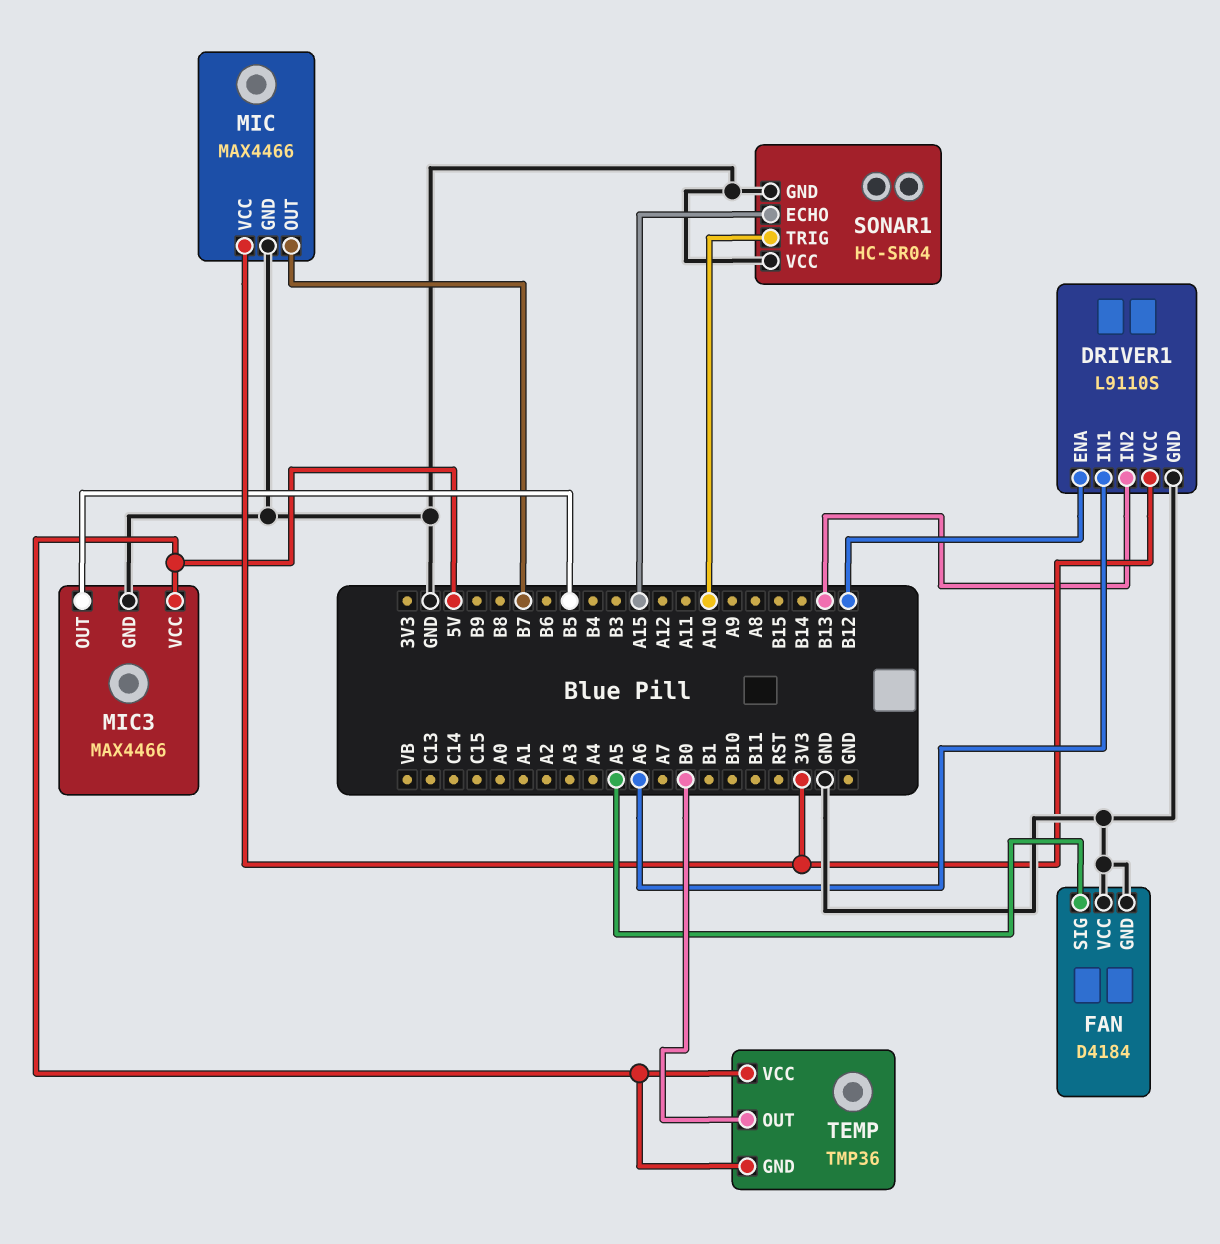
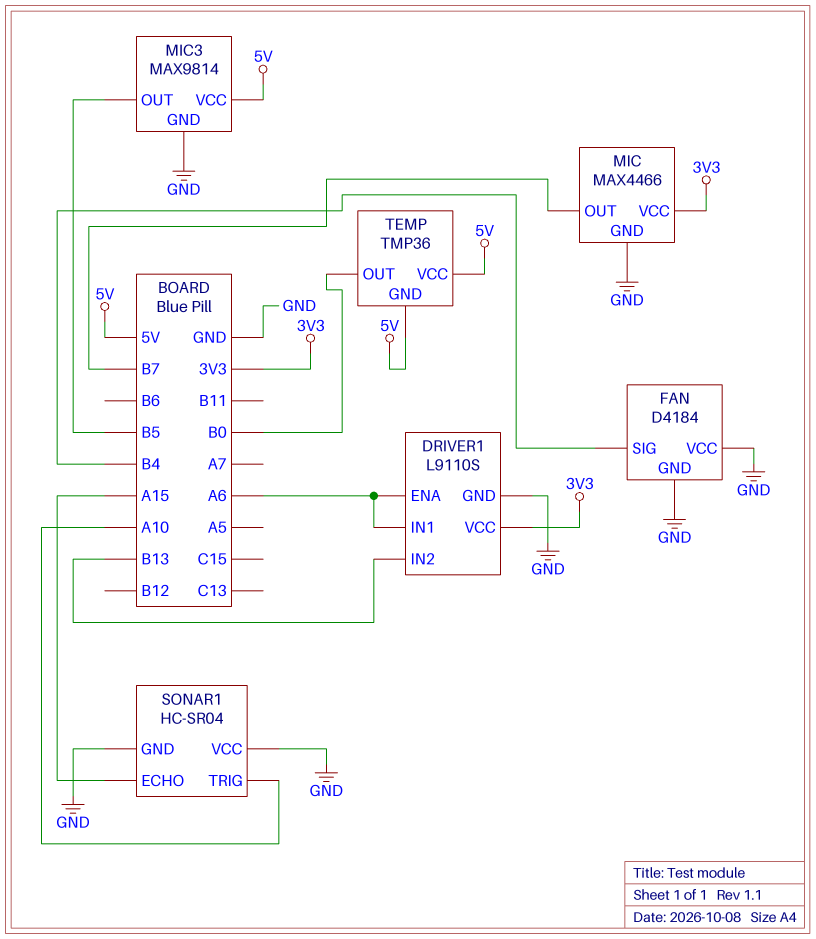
DRIVER1 pin ENA: B12 -> A6
FAN pin SIG: A5 -> B4
MIC3: MAX4466 -> MAX9814

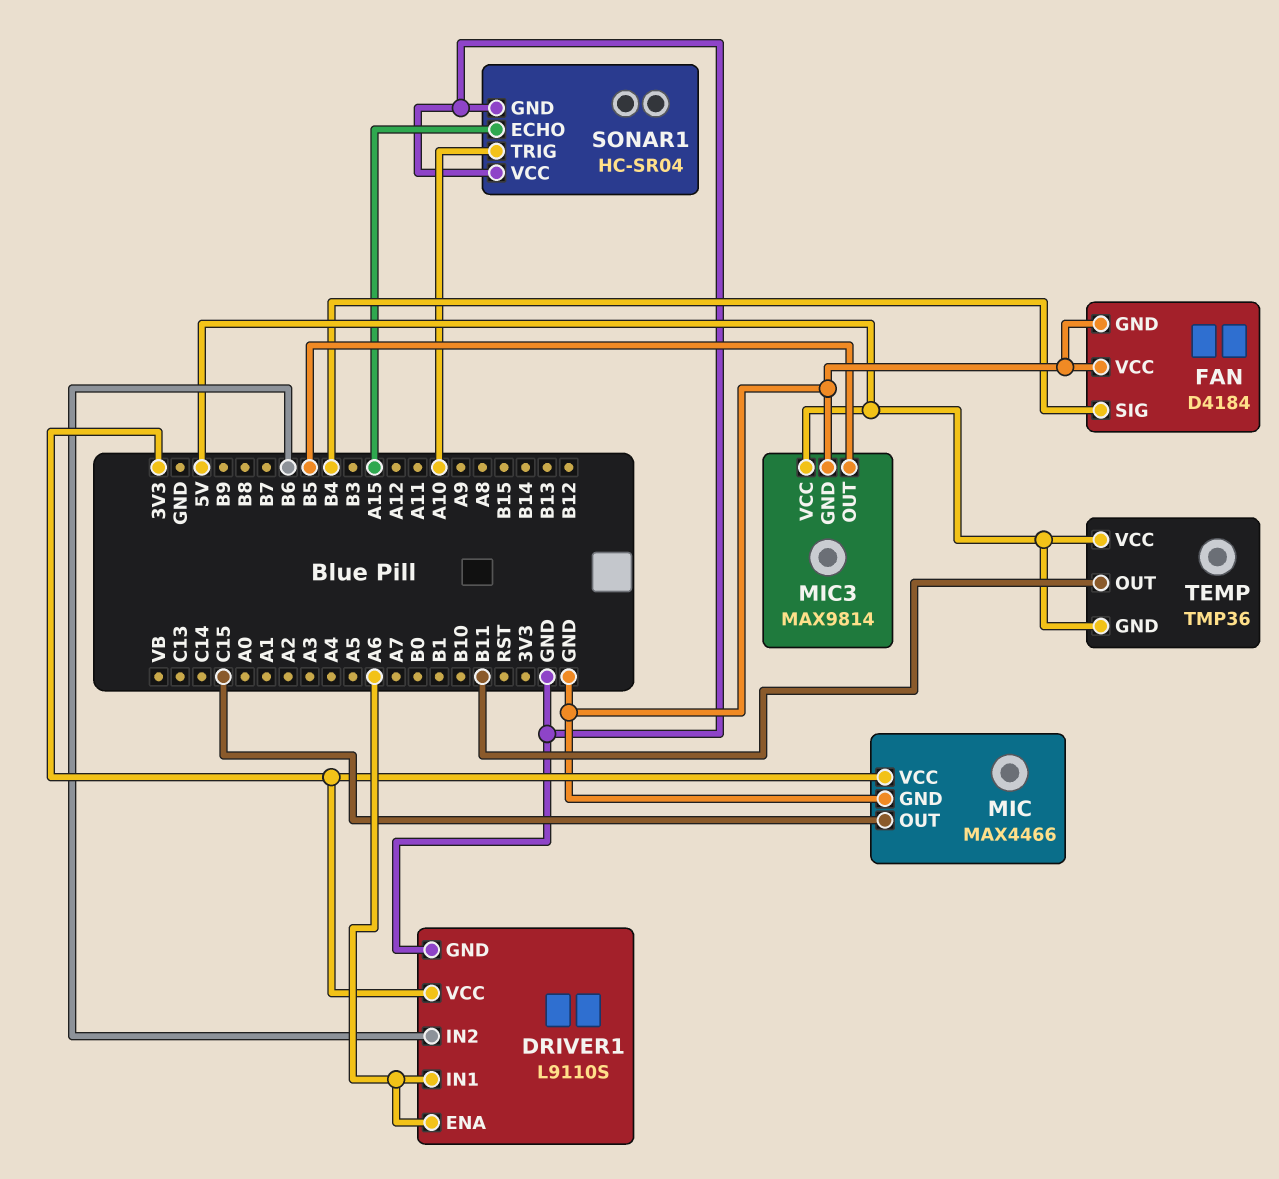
DRIVER1 pin IN2: B13 -> B6
MIC pin OUT: B7 -> C15
TEMP pin OUT: B0 -> B11

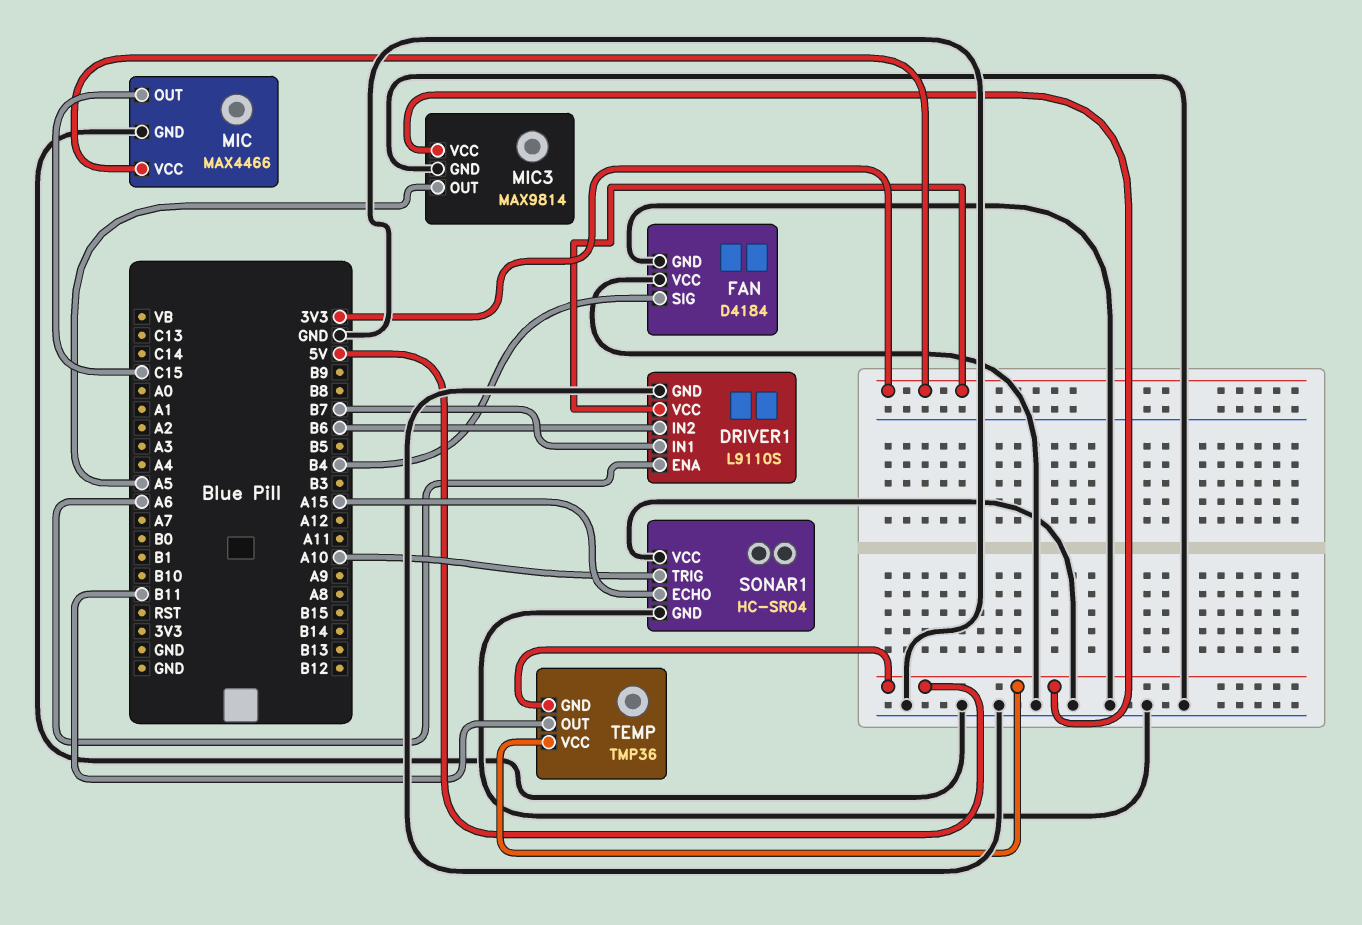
DRIVER1 pin IN1: A6 -> B7
MIC3 pin OUT: B5 -> A5

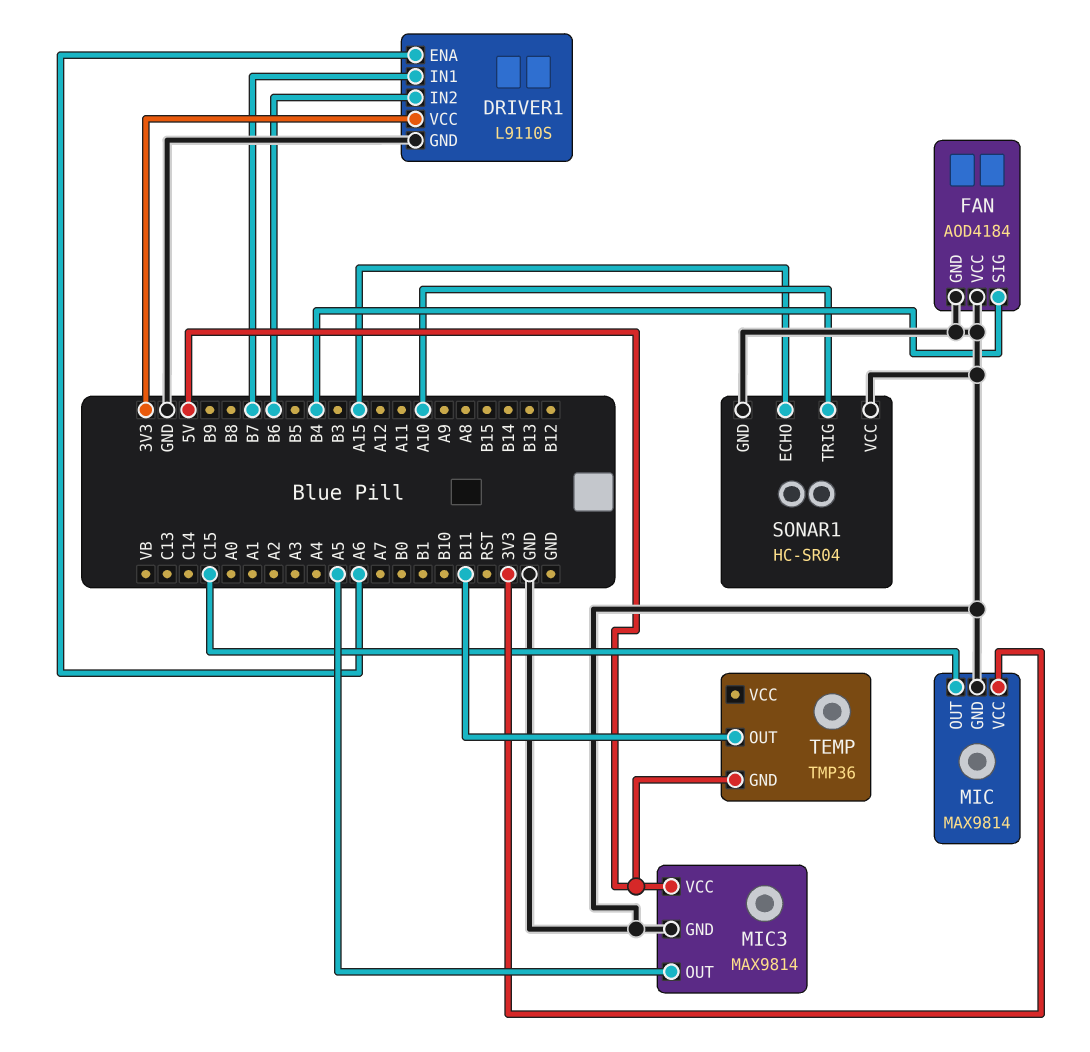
FAN: D4184 -> AOD4184
MIC: MAX4466 -> MAX9814
TEMP pin VCC: 5V -> none

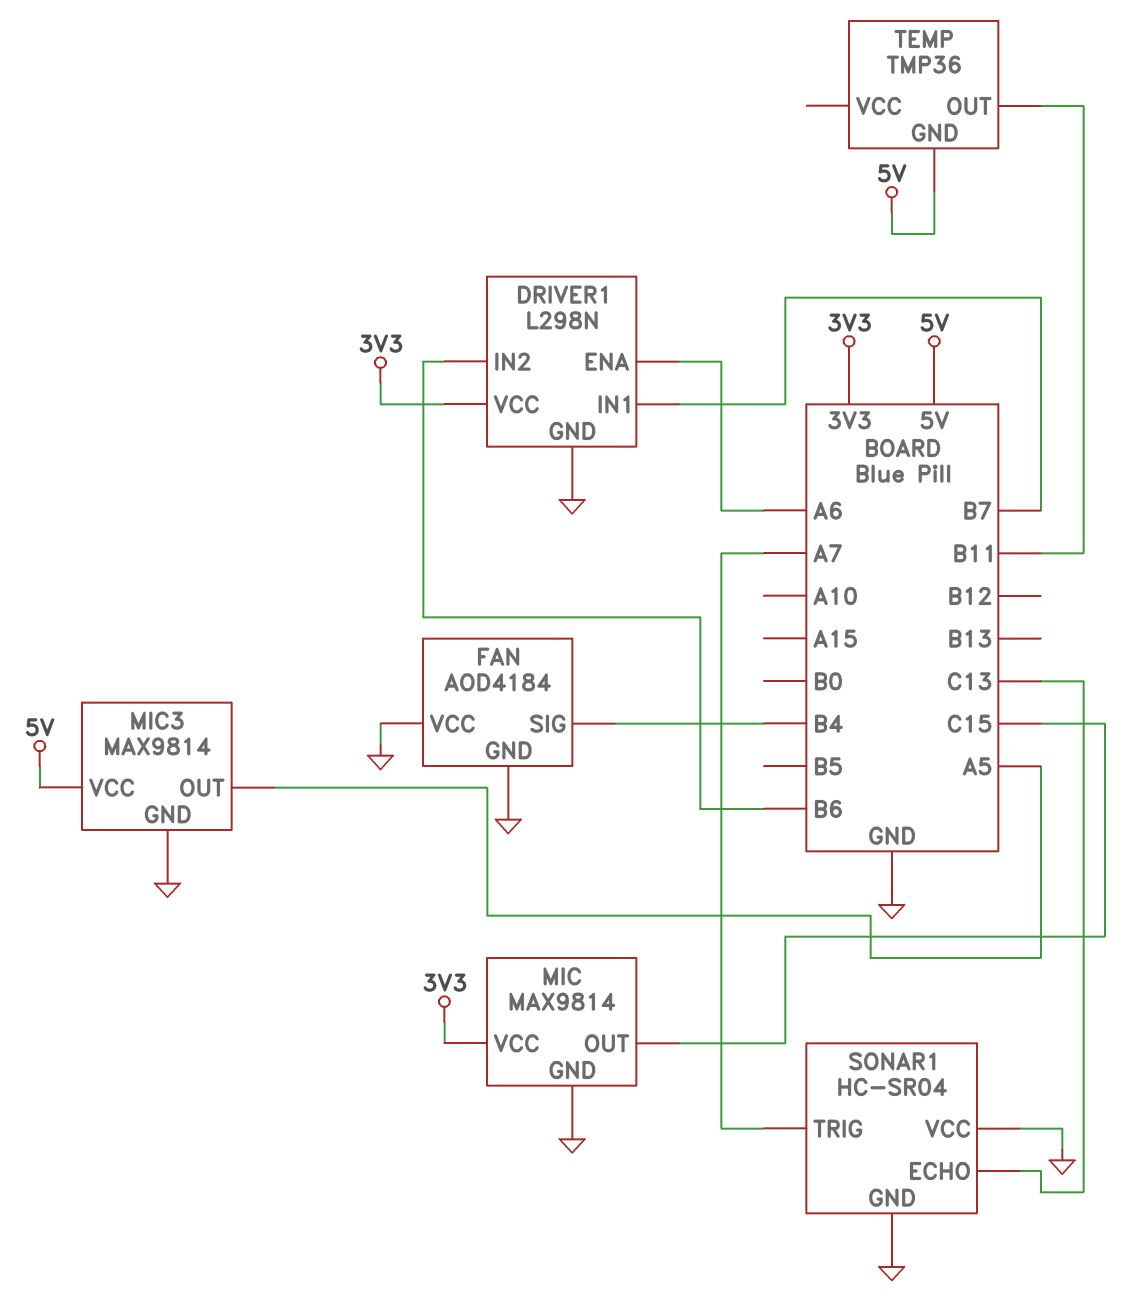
DRIVER1: L9110S -> L298N
SONAR1 pin ECHO: A15 -> C13
SONAR1 pin TRIG: A10 -> A7

